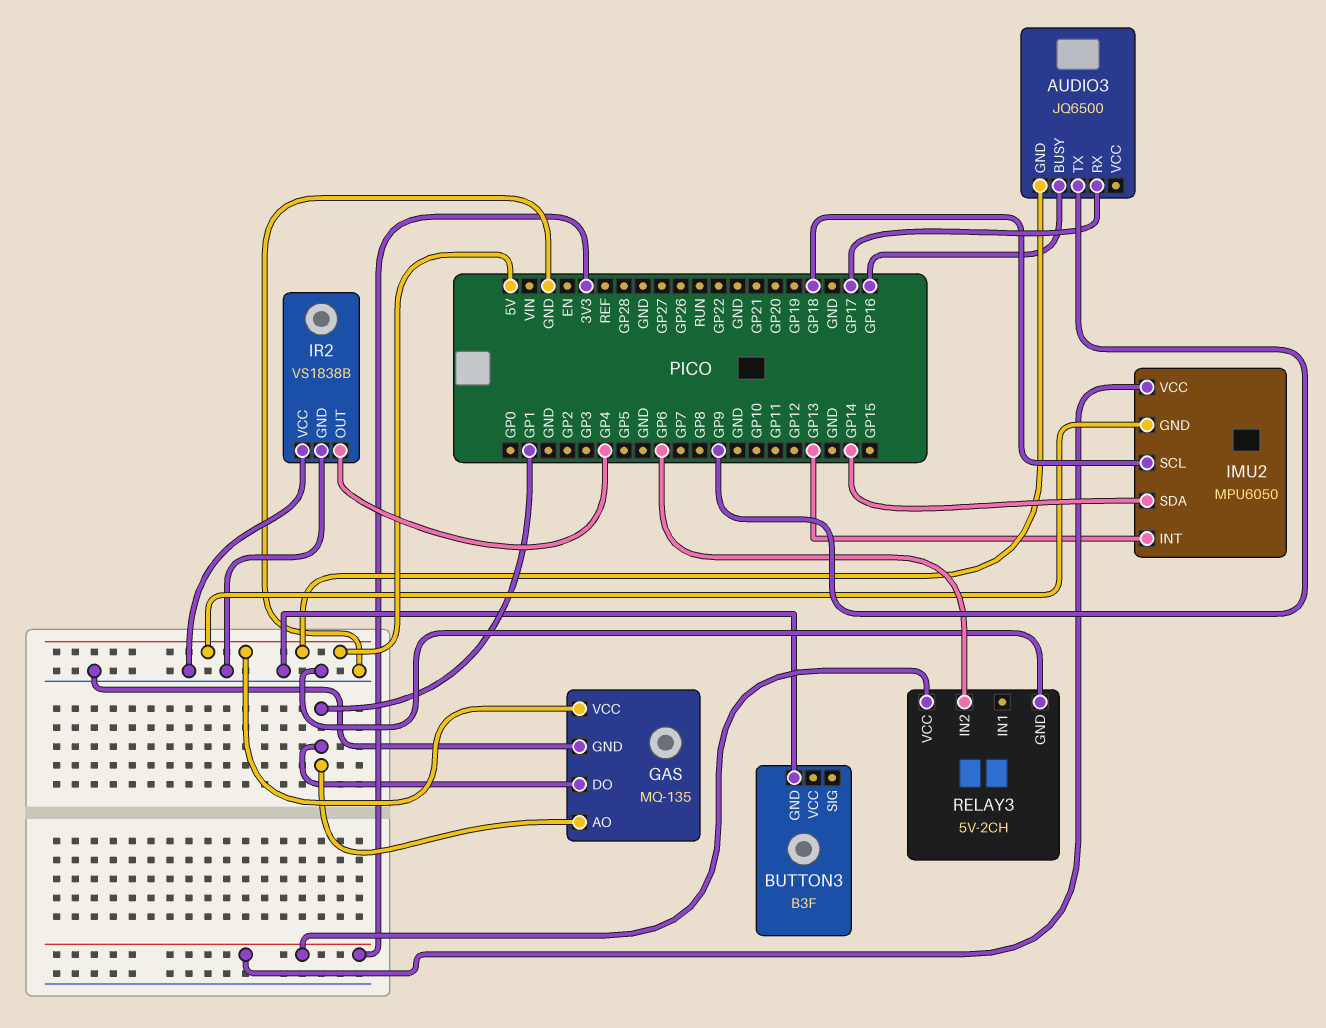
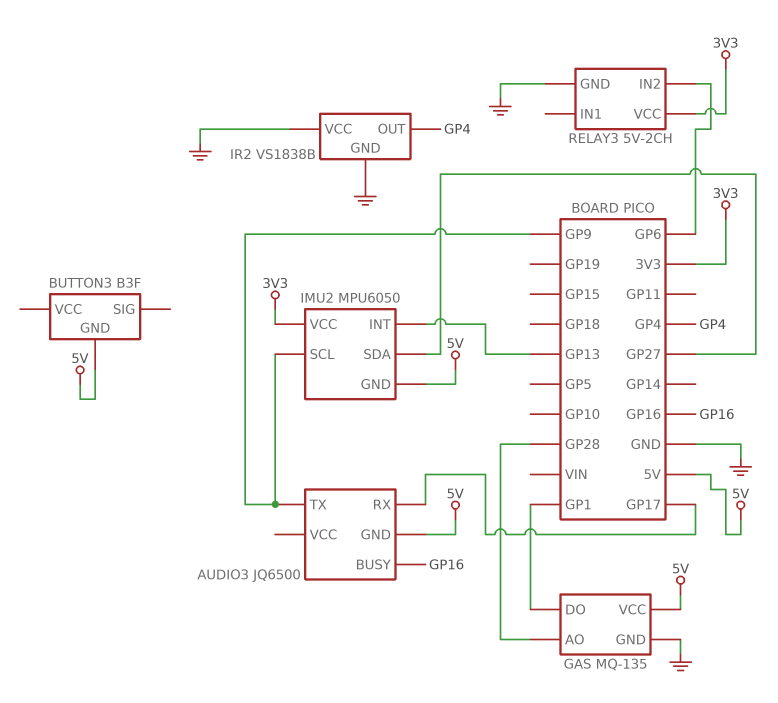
BUTTON3 pin GND: GND -> 5V
GAS pin AO: GP1 -> GP28
IMU2 pin SCL: GP18 -> GP9
IMU2 pin SDA: GP14 -> GP27

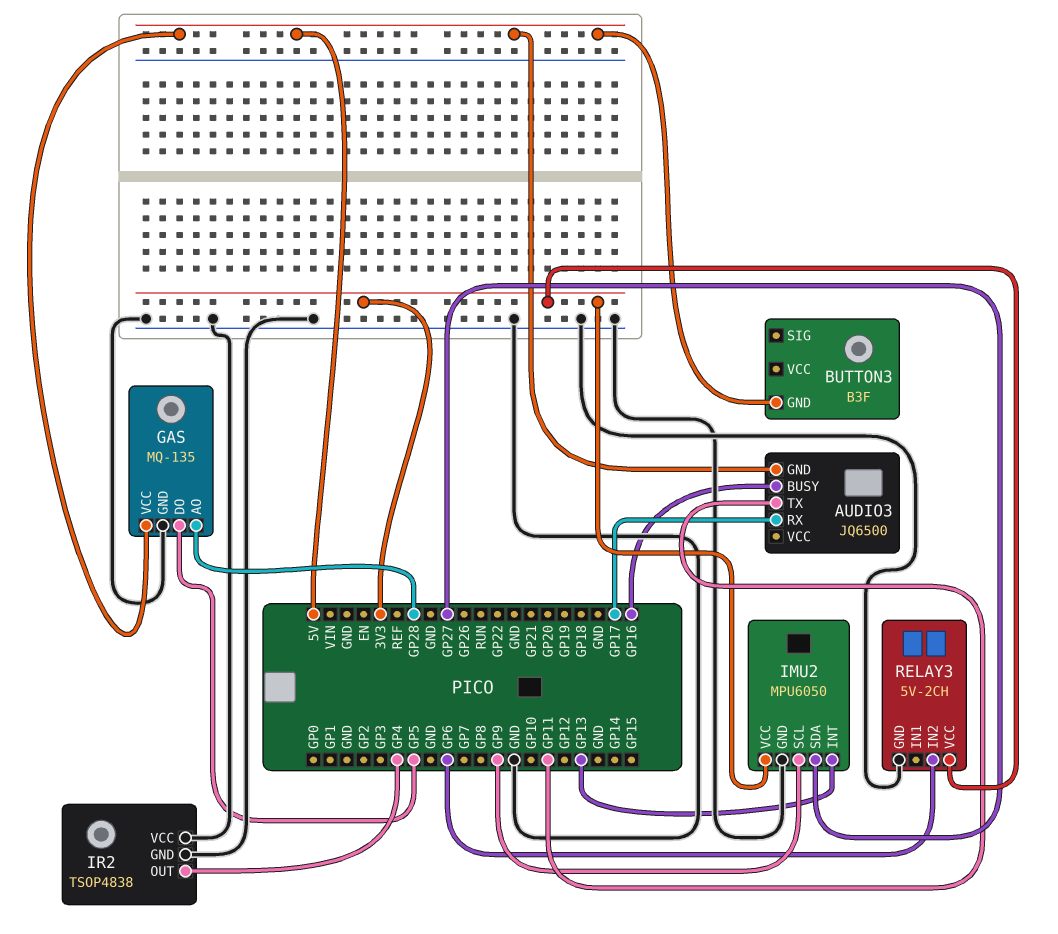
AUDIO3 pin TX: GP9 -> GP11
GAS pin DO: GP1 -> GP5
IMU2 pin GND: 5V -> GND
IR2: VS1838B -> TSOP4838

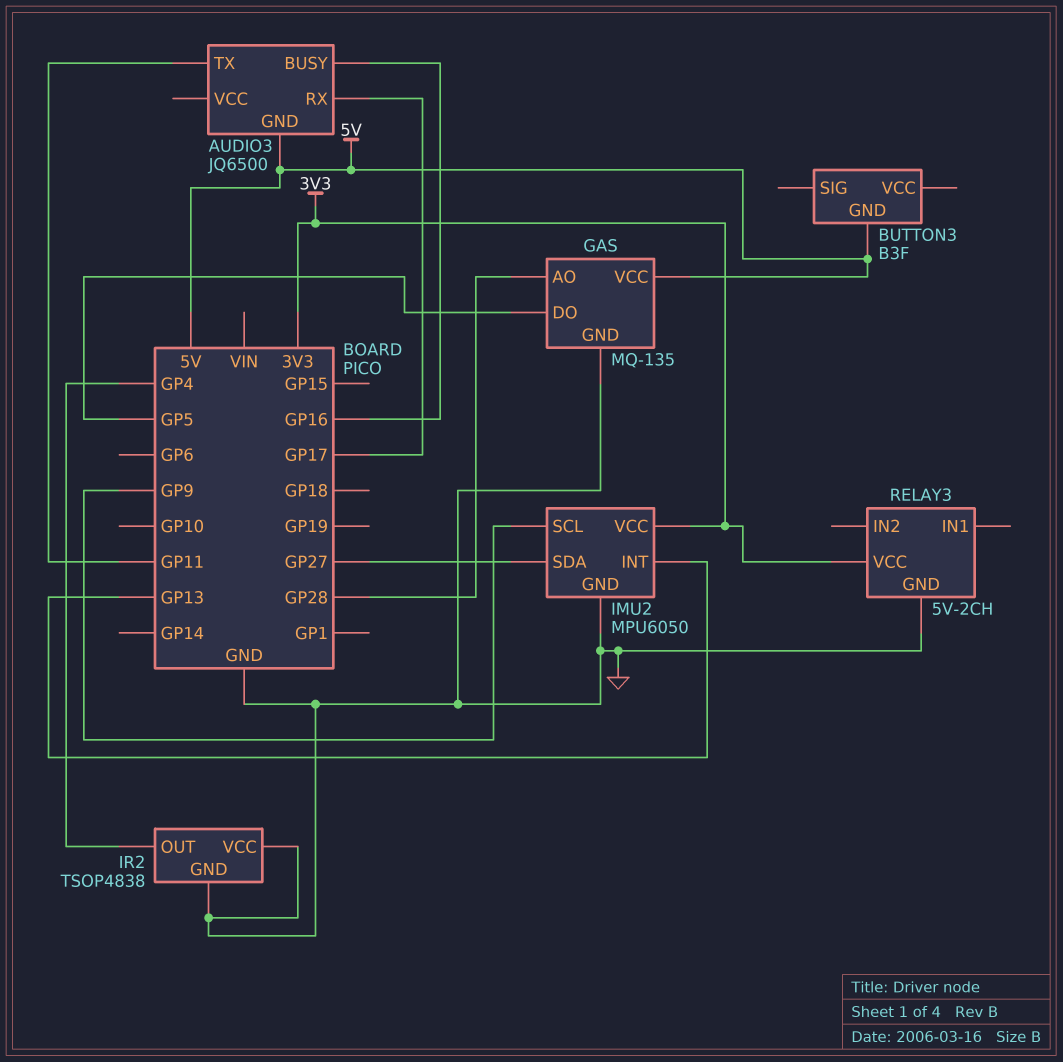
RELAY3 pin IN2: GP6 -> none

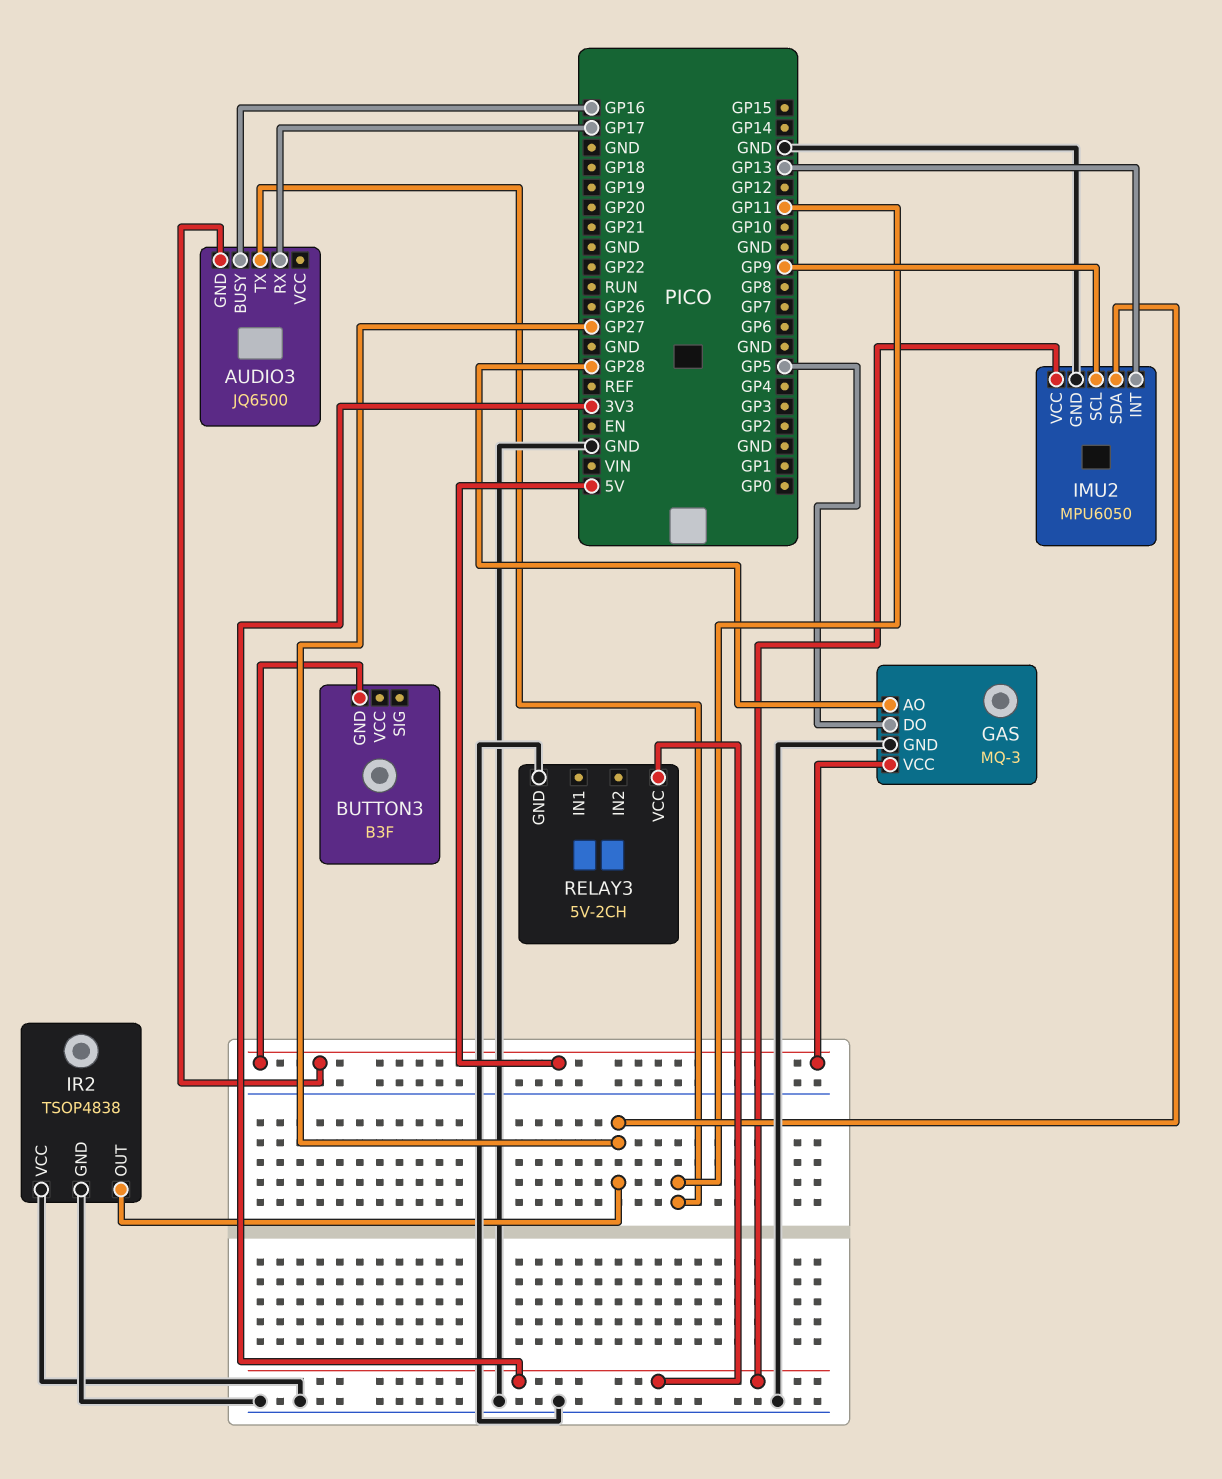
GAS: MQ-135 -> MQ-3
IR2 pin OUT: GP4 -> GP27

